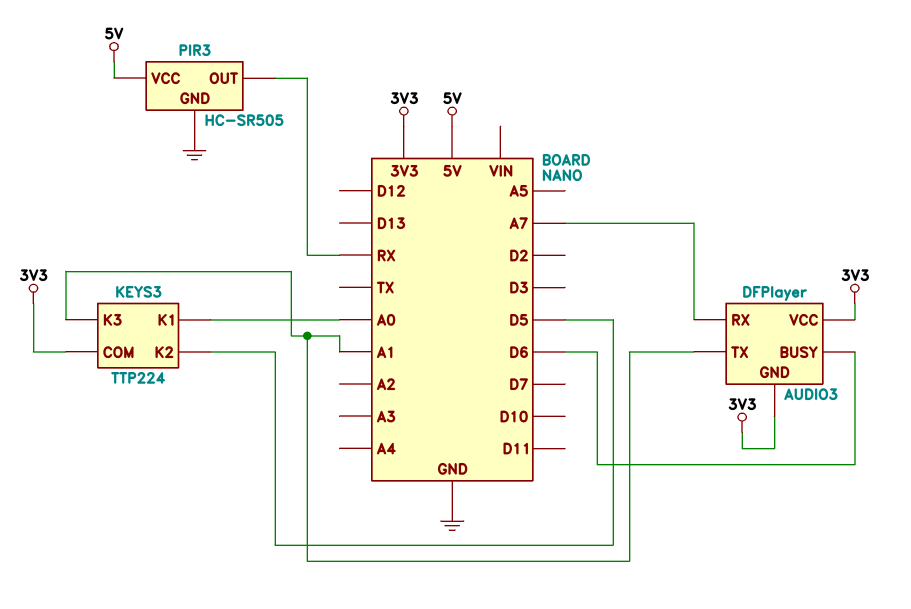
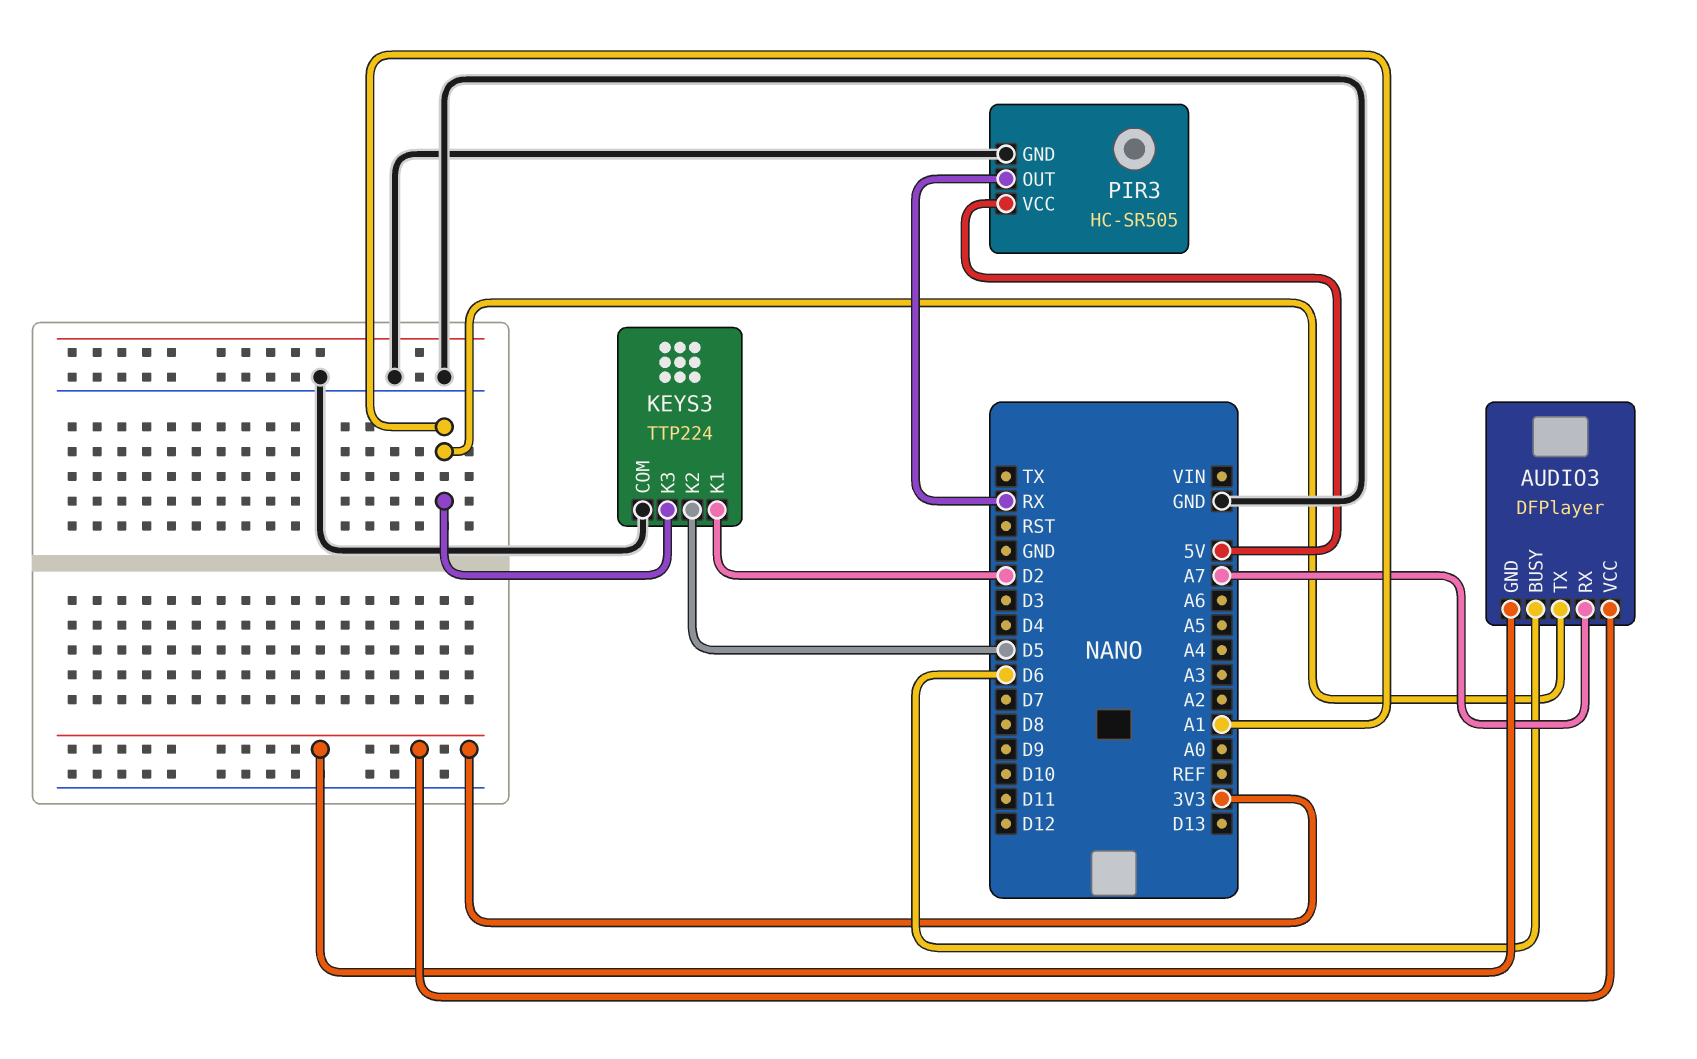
KEYS3 pin COM: 3V3 -> GND
KEYS3 pin K1: A0 -> D2

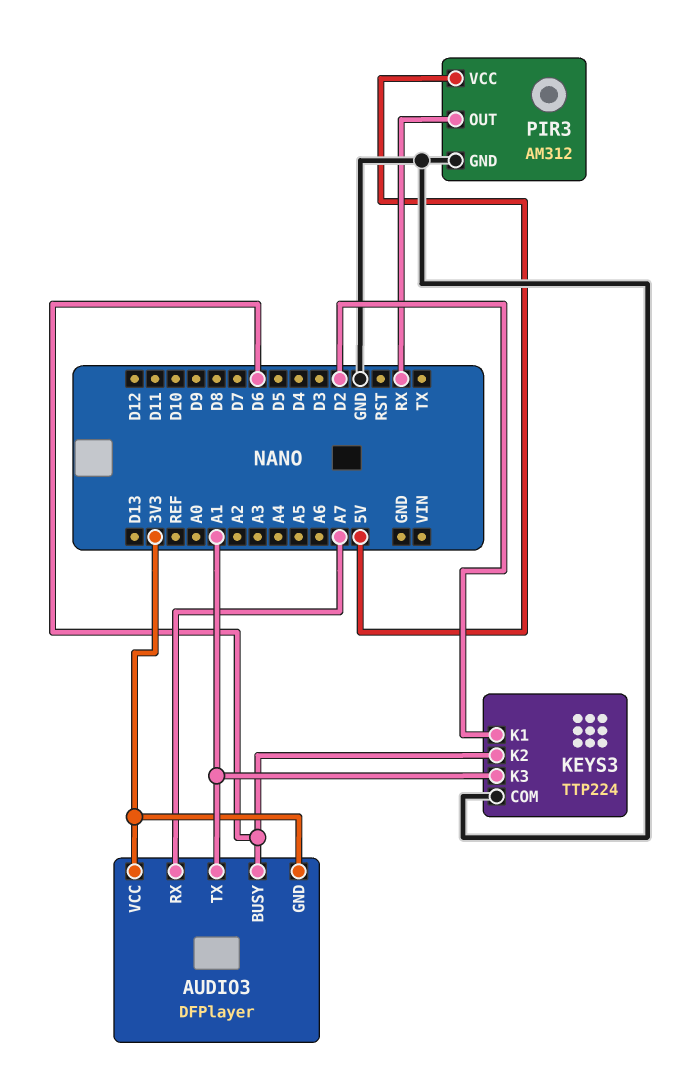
KEYS3 pin K2: D5 -> D6
PIR3: HC-SR505 -> AM312

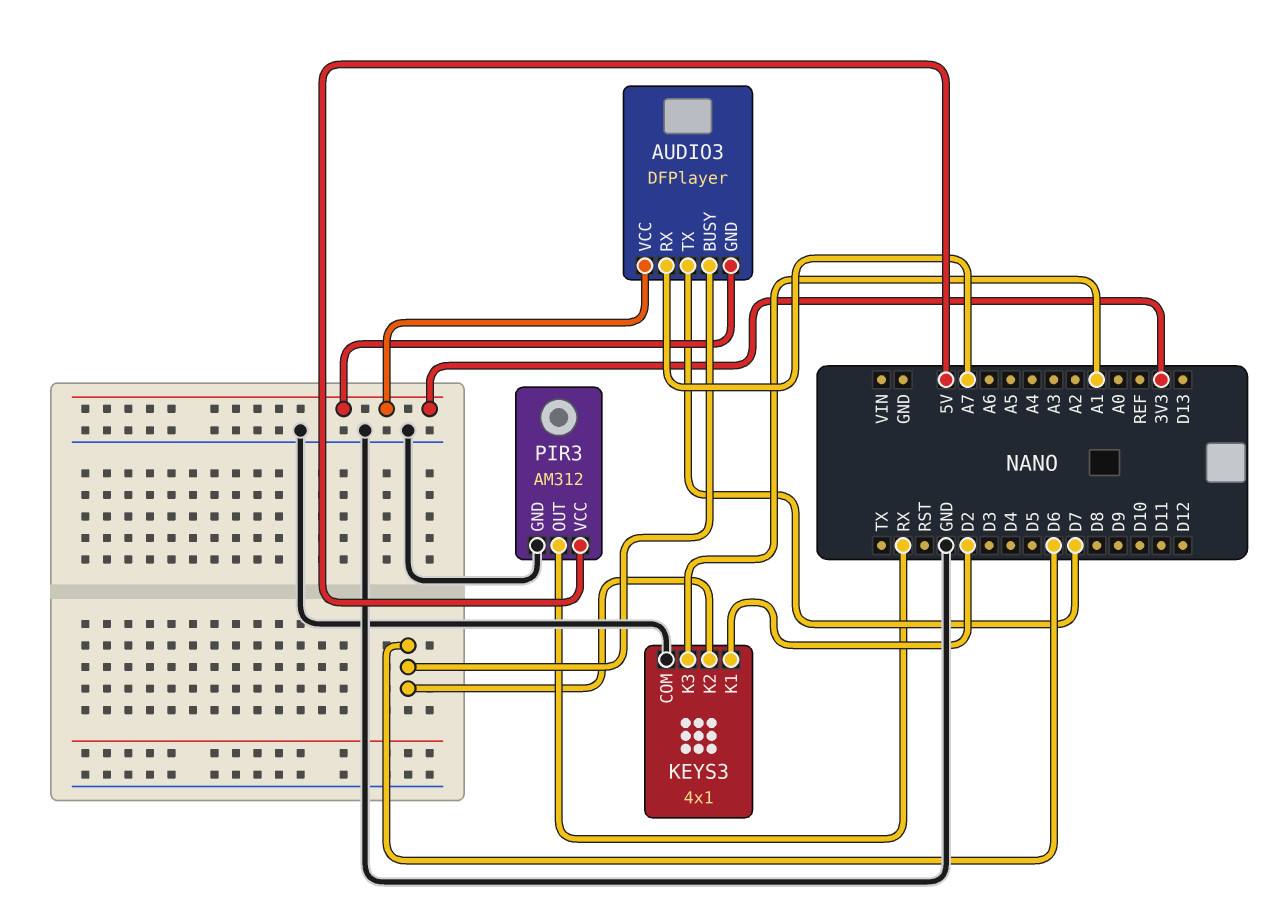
AUDIO3 pin TX: A1 -> D7
KEYS3: TTP224 -> 4x1

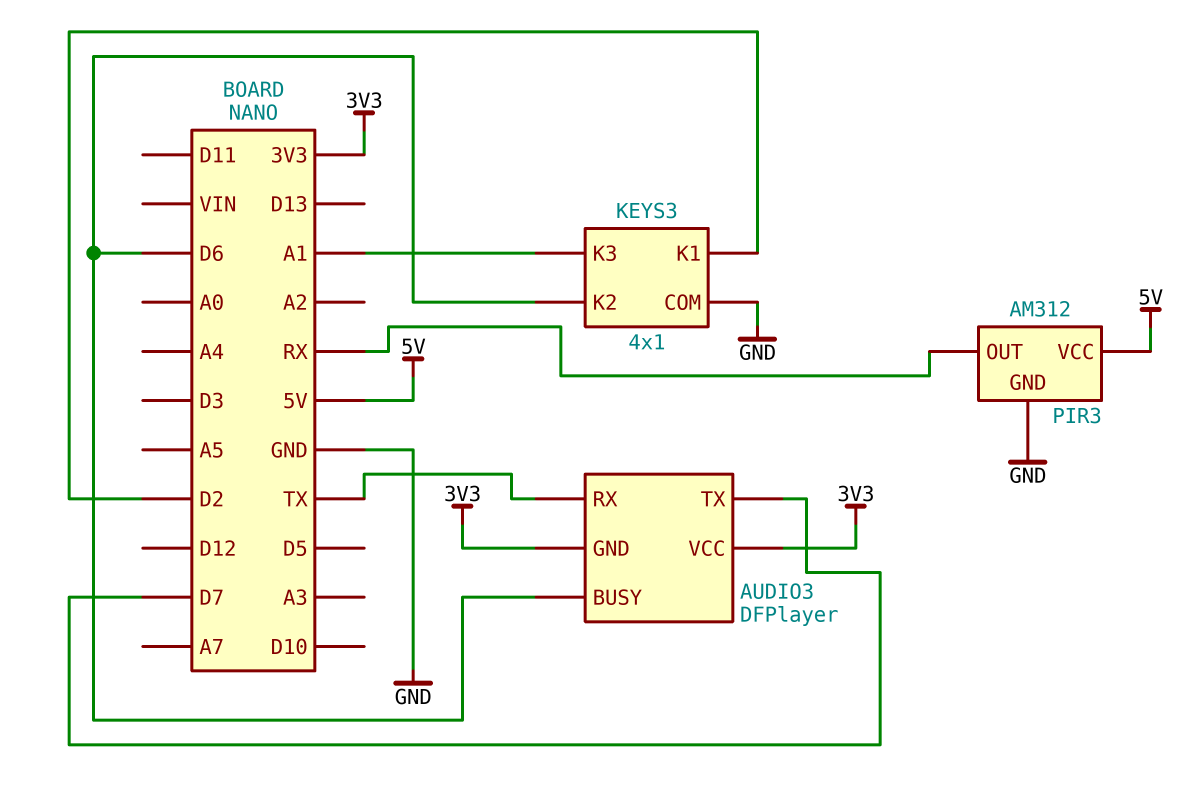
AUDIO3 pin RX: A7 -> TX

